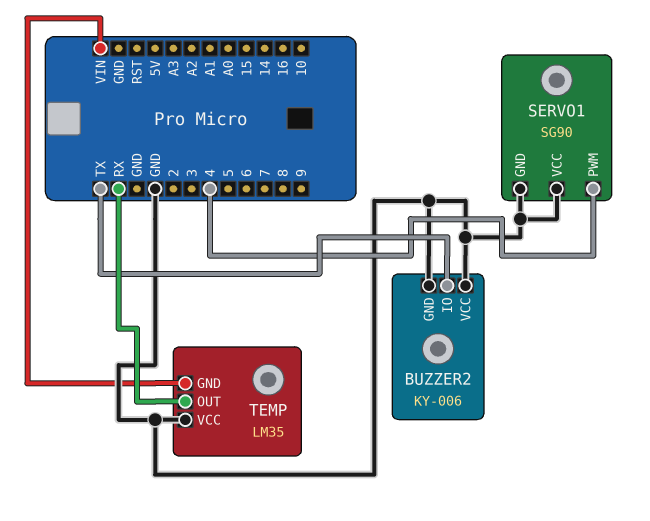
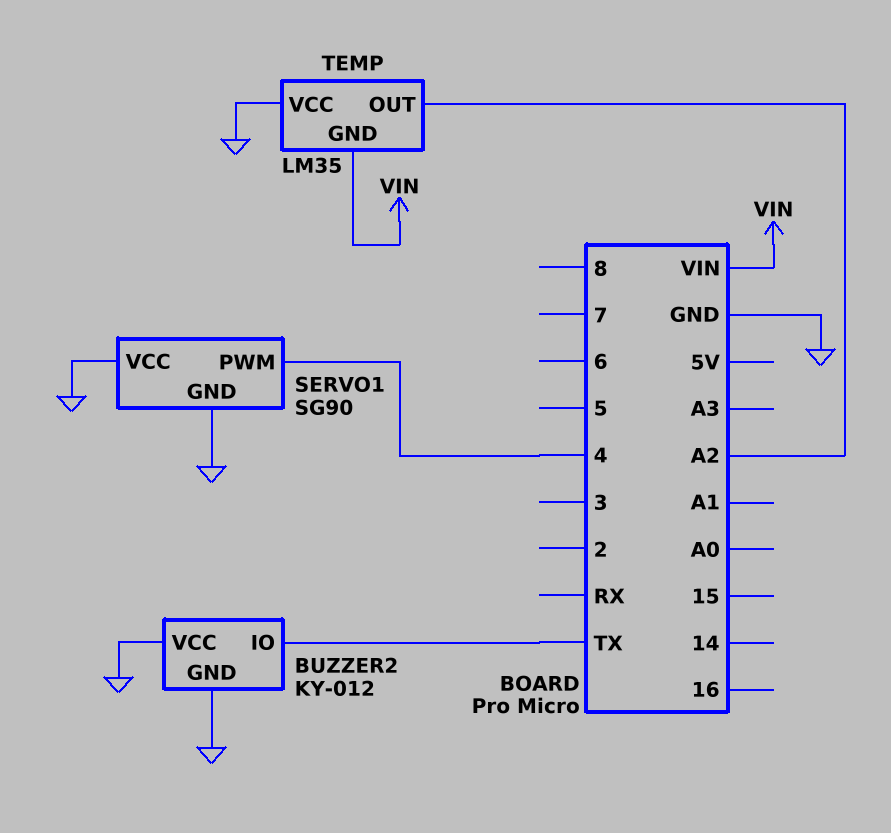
BUZZER2: KY-006 -> KY-012
TEMP pin OUT: RX -> A2

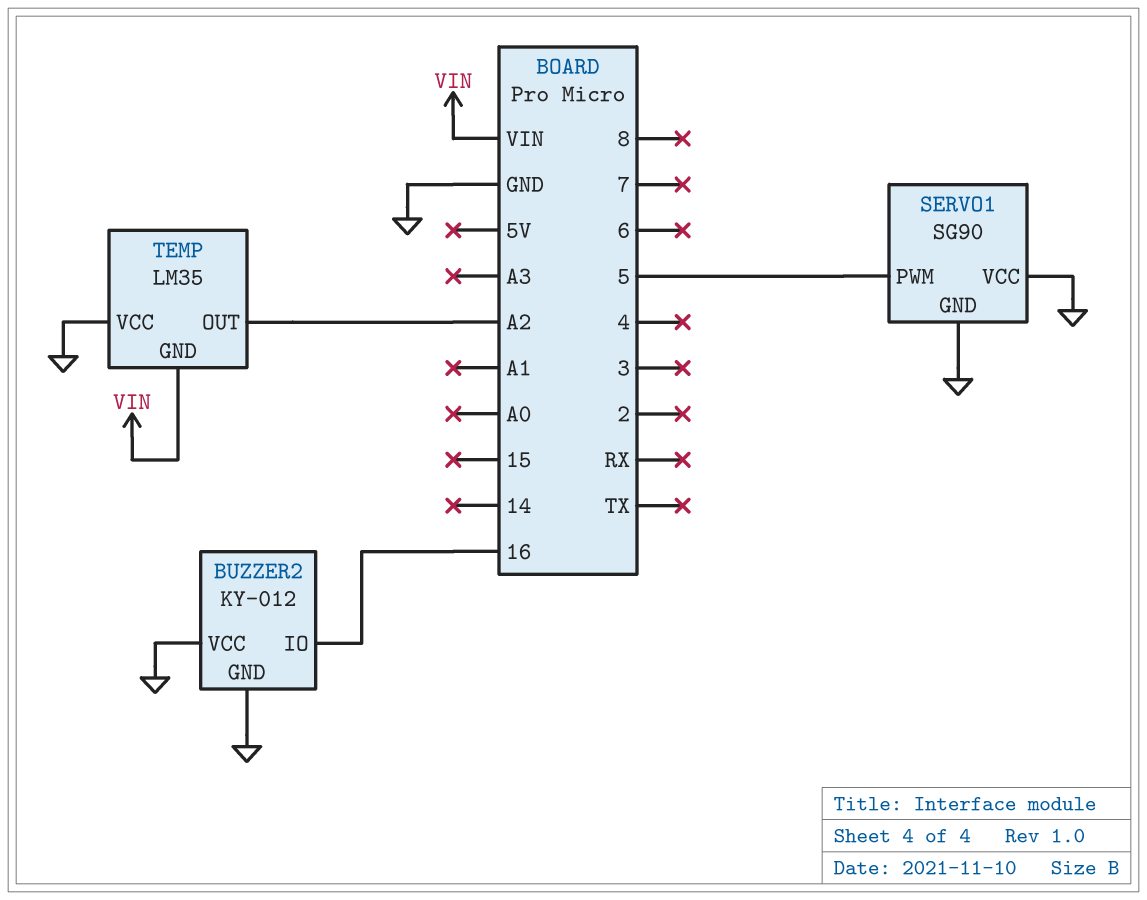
BUZZER2 pin IO: TX -> 16
SERVO1 pin PWM: 4 -> 5

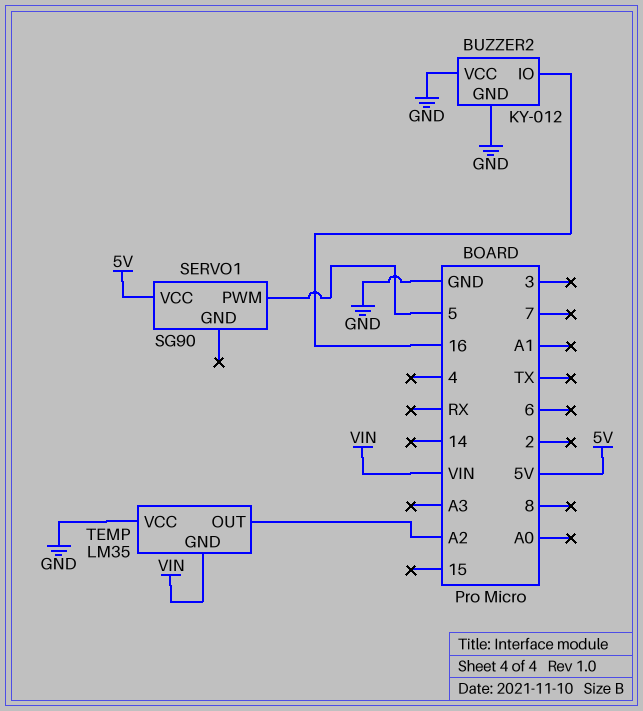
SERVO1 pin GND: GND -> none
SERVO1 pin VCC: GND -> 5V

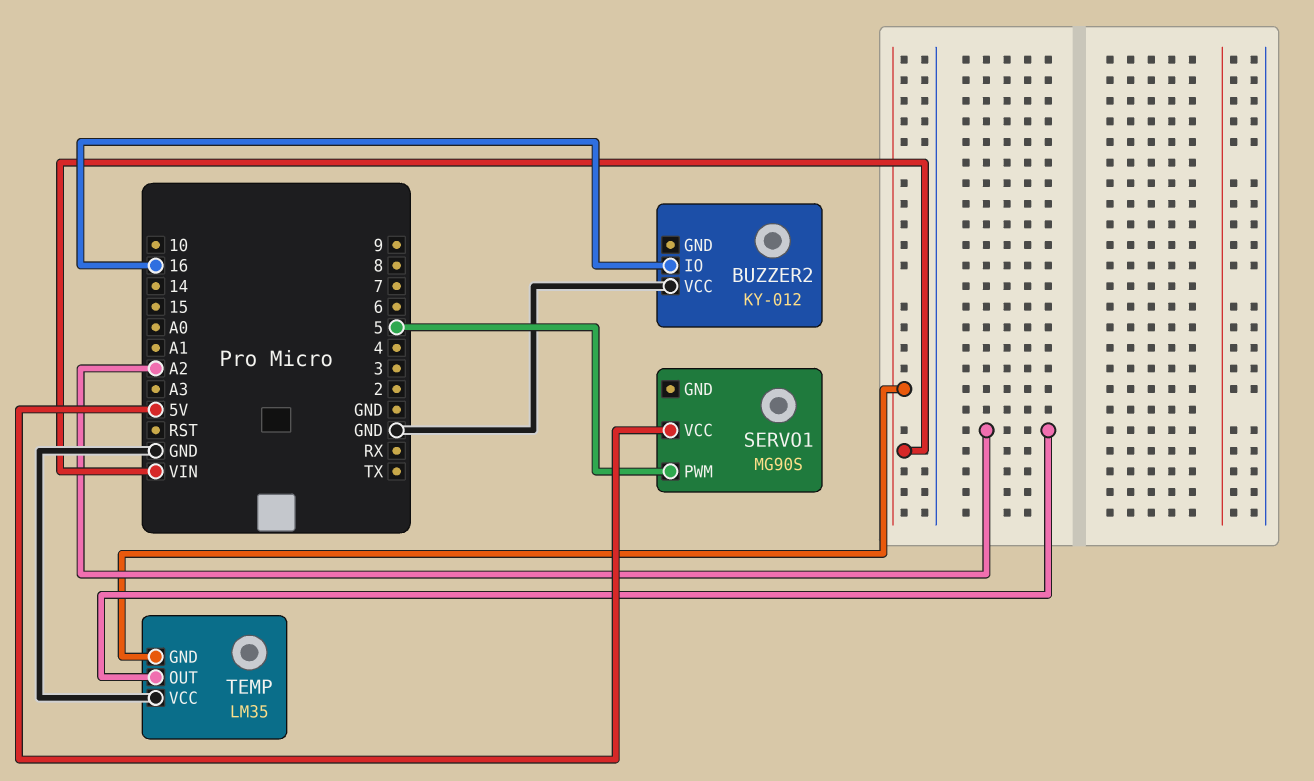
BUZZER2 pin GND: GND -> none
SERVO1: SG90 -> MG90S

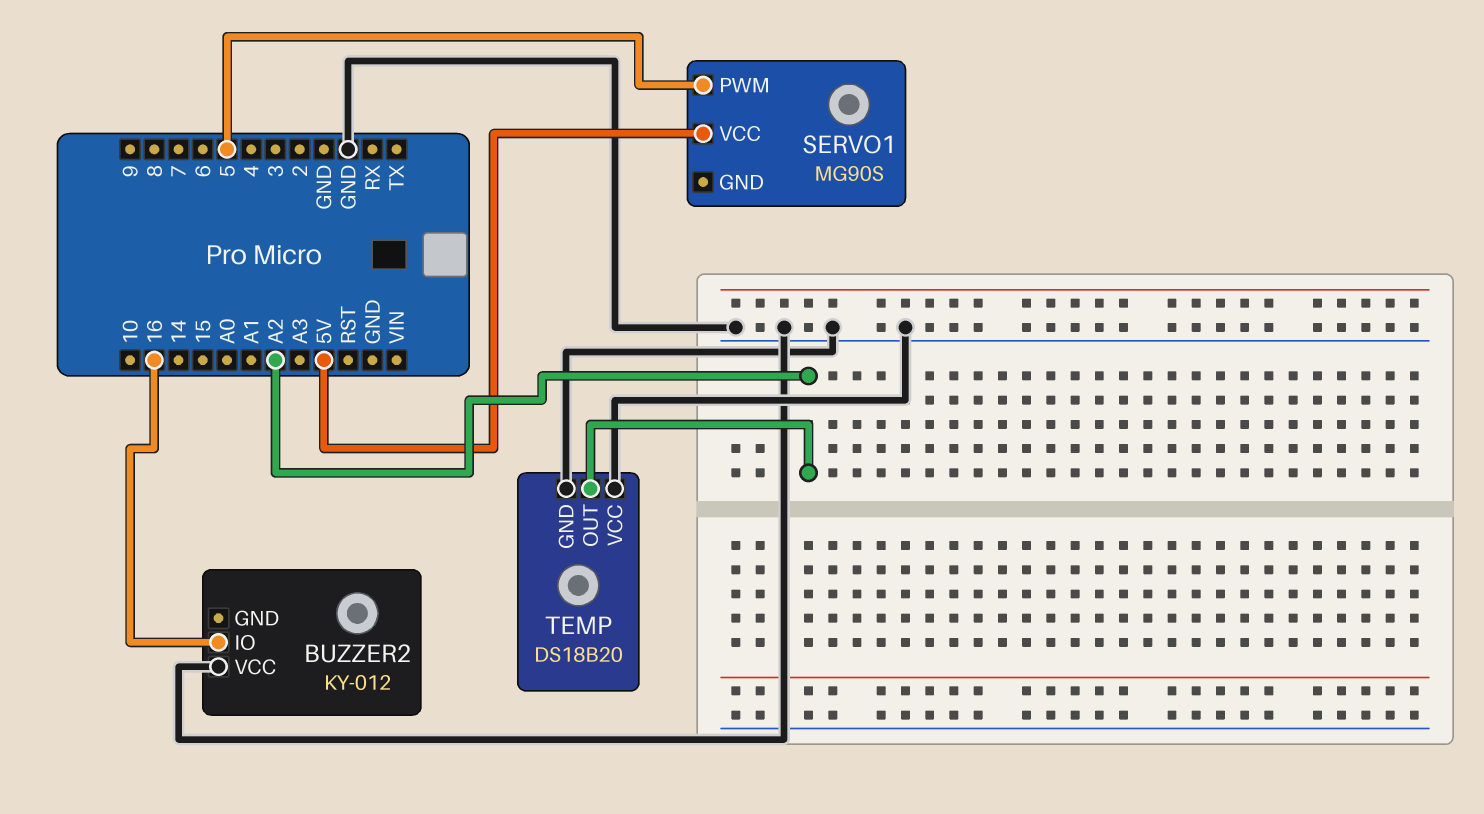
TEMP: LM35 -> DS18B20
TEMP pin GND: VIN -> GND

